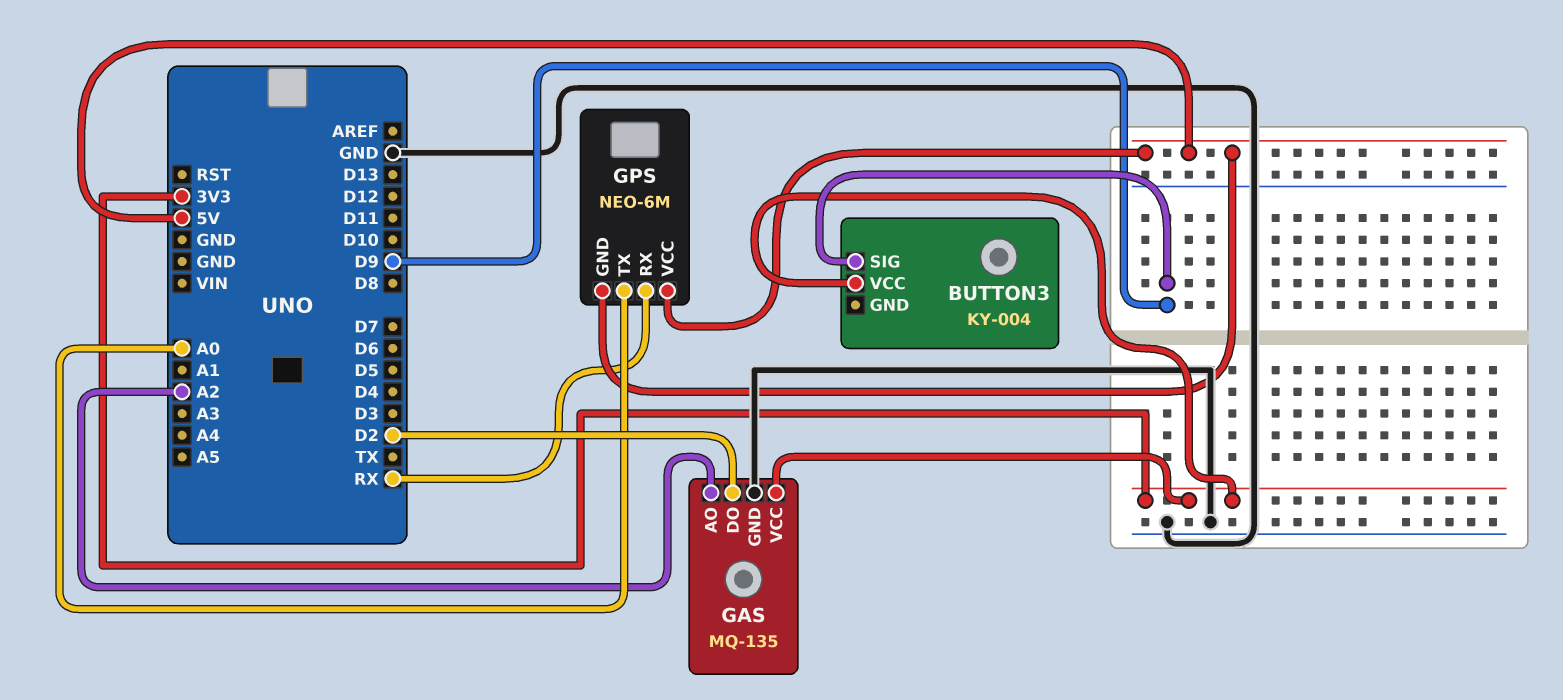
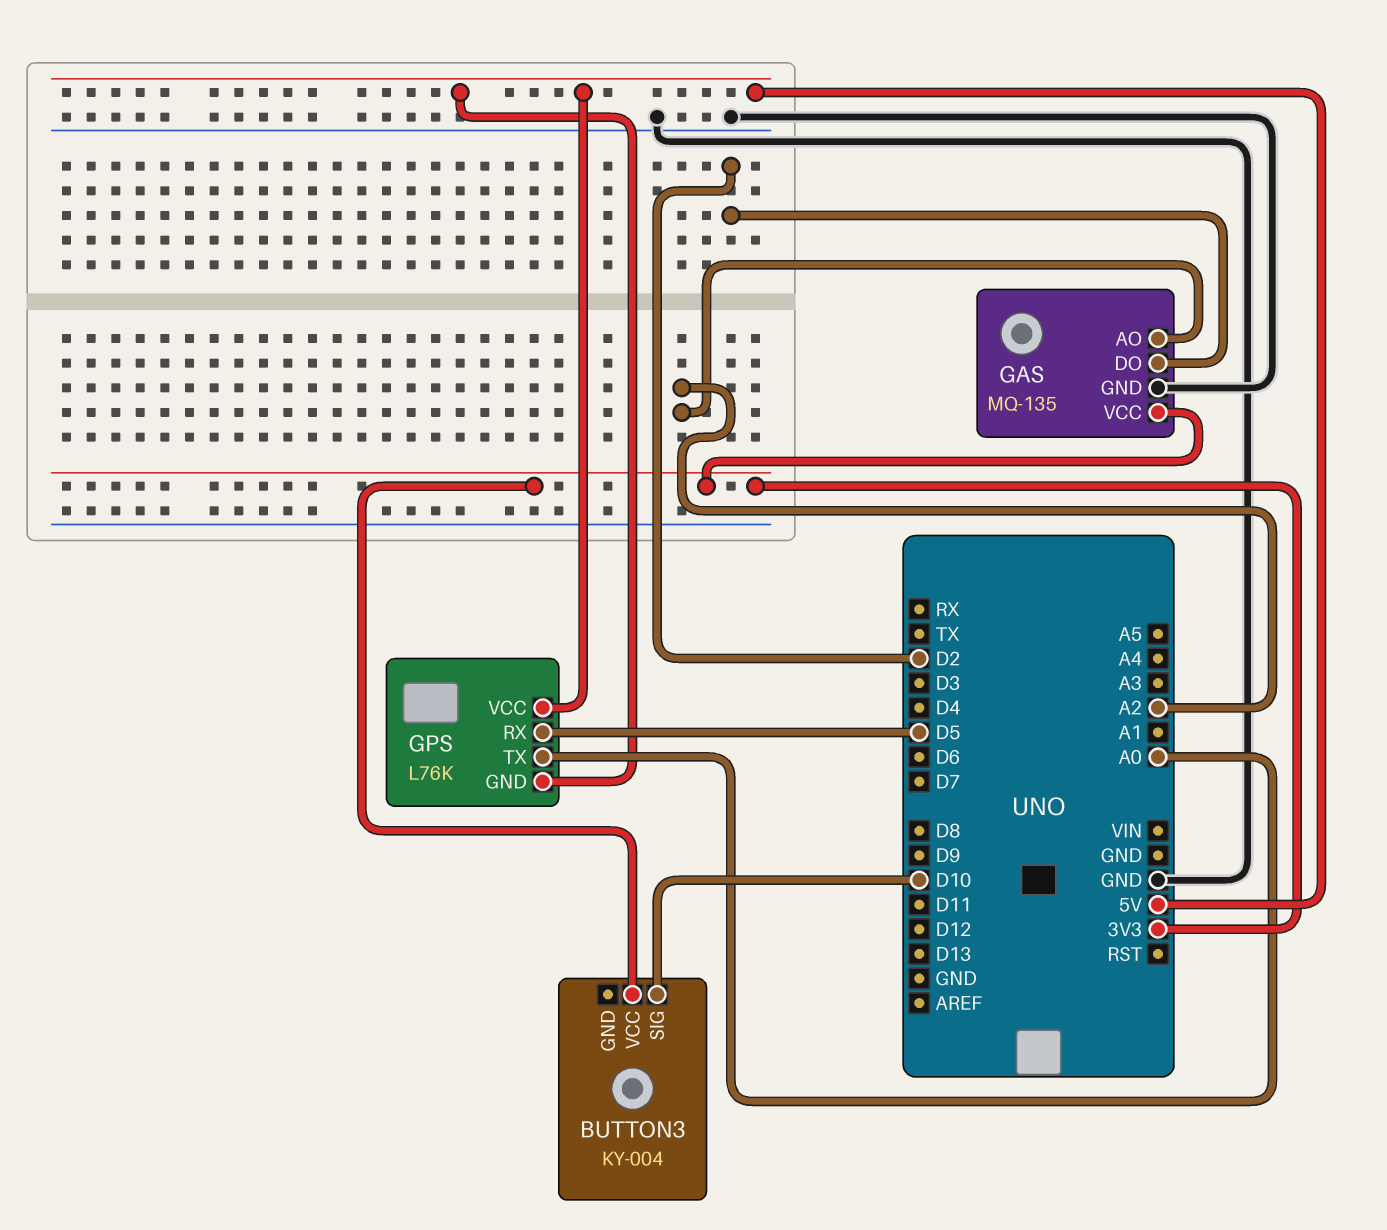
BUTTON3 pin SIG: D9 -> D10
GPS: NEO-6M -> L76K
GPS pin RX: RX -> D5

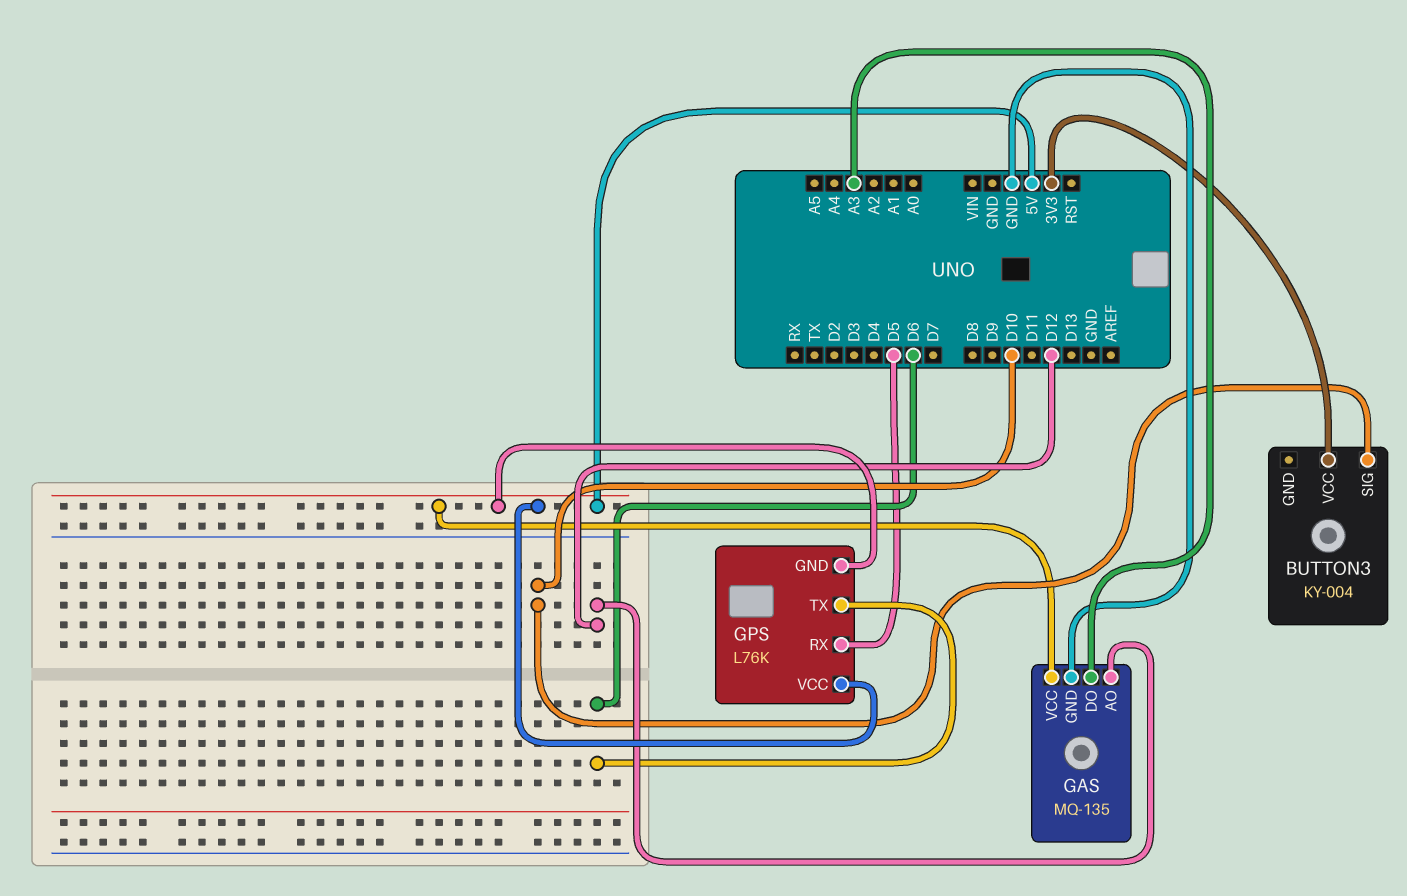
GAS pin AO: A2 -> D12
GAS pin DO: D2 -> A3
GAS pin VCC: 3V3 -> 5V
GPS pin TX: A0 -> D6

